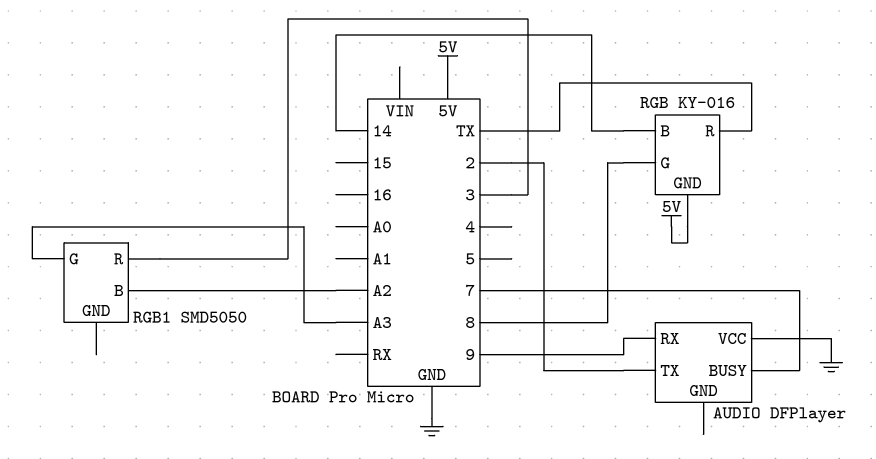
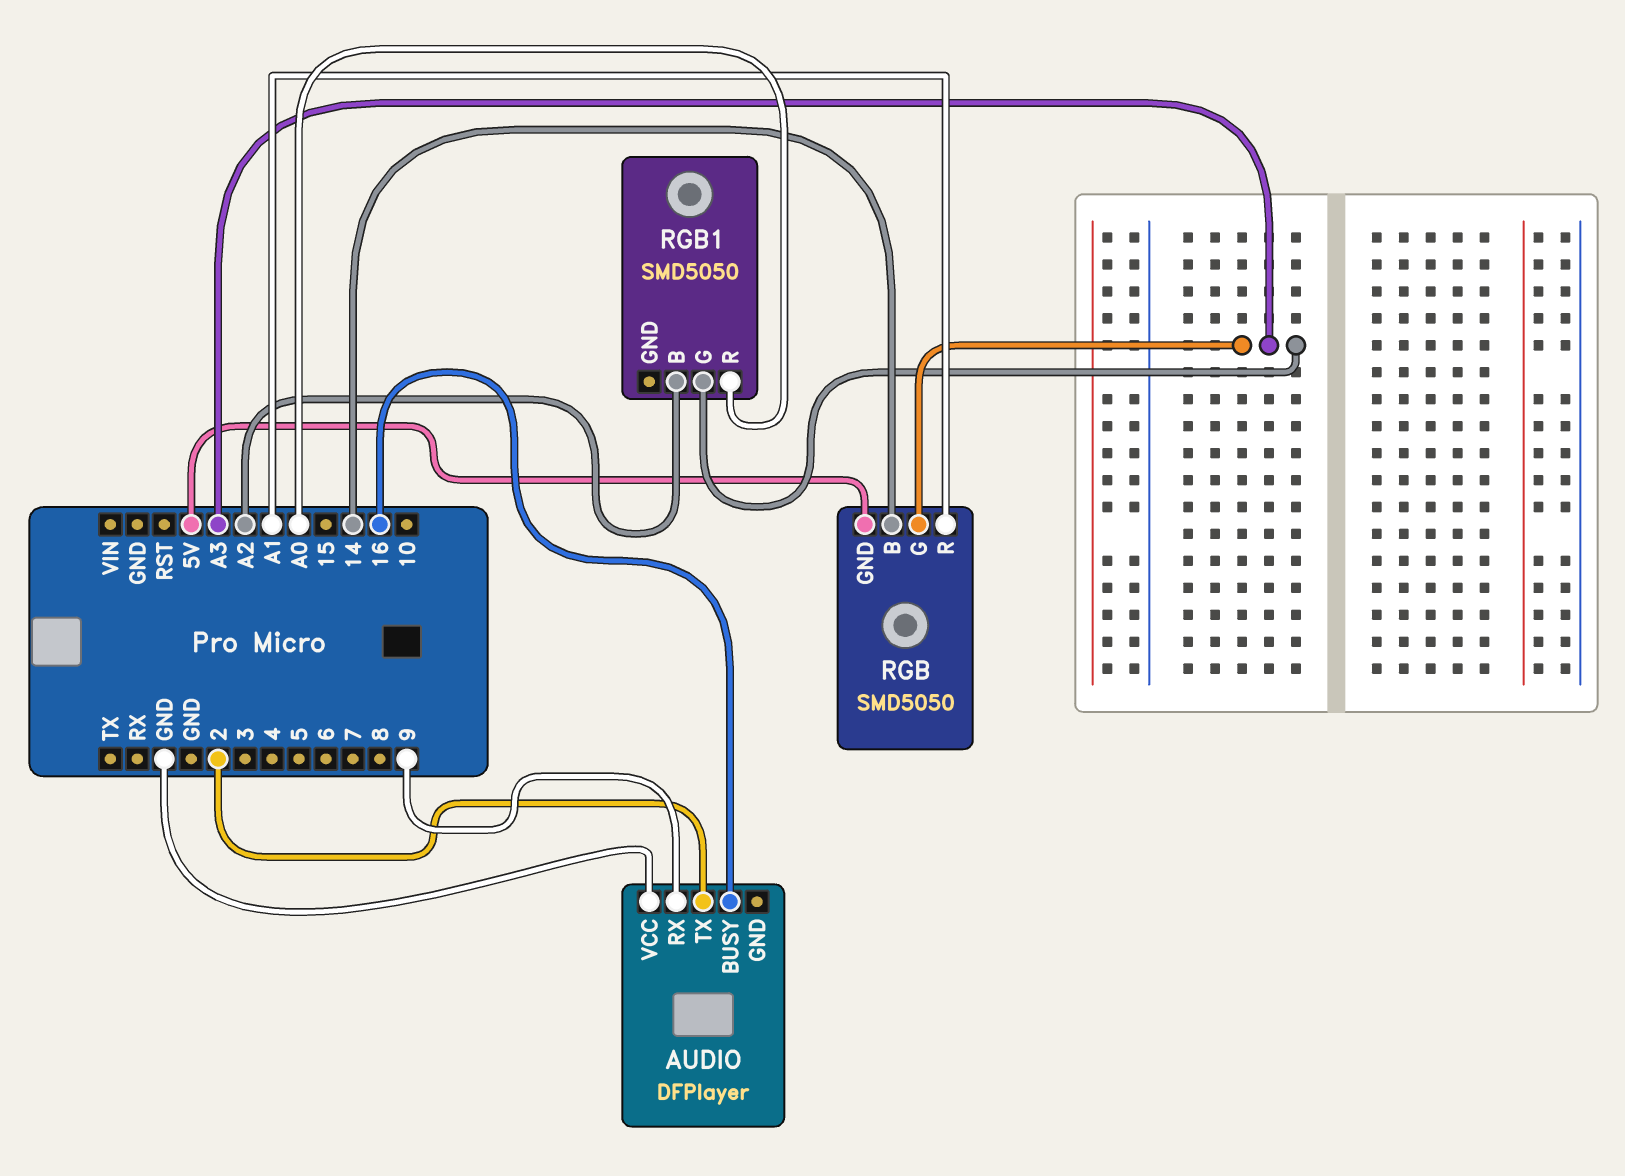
AUDIO pin BUSY: 7 -> 16
RGB: KY-016 -> SMD5050
RGB pin G: 8 -> A3
RGB pin R: TX -> A1
RGB1 pin R: 3 -> A0

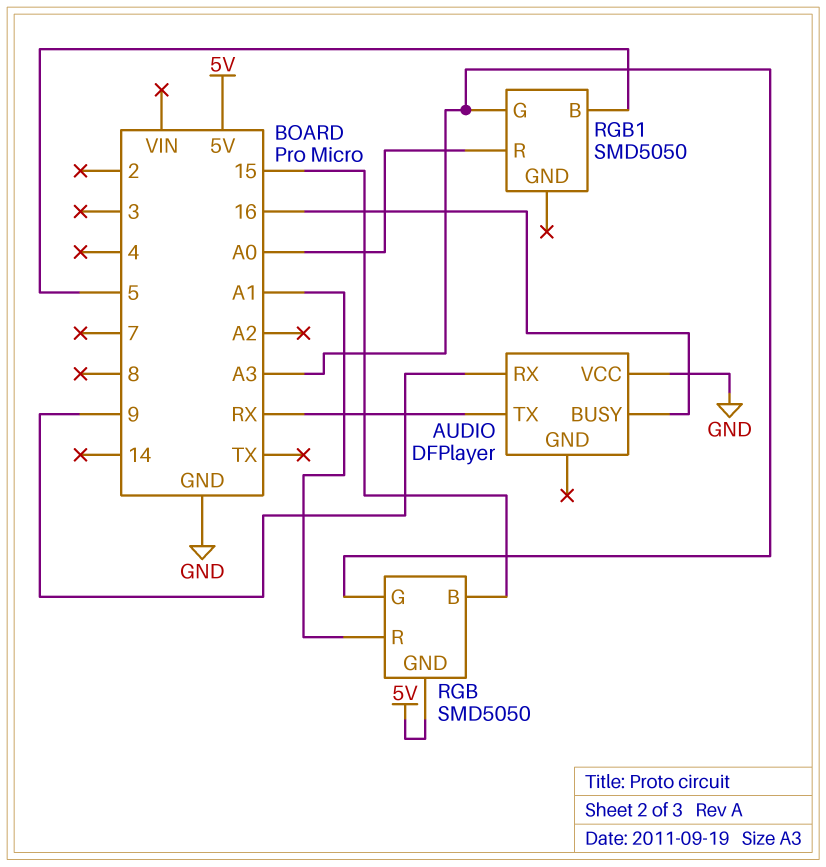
AUDIO pin TX: 2 -> RX
RGB pin B: 14 -> 15
RGB1 pin B: A2 -> 5

